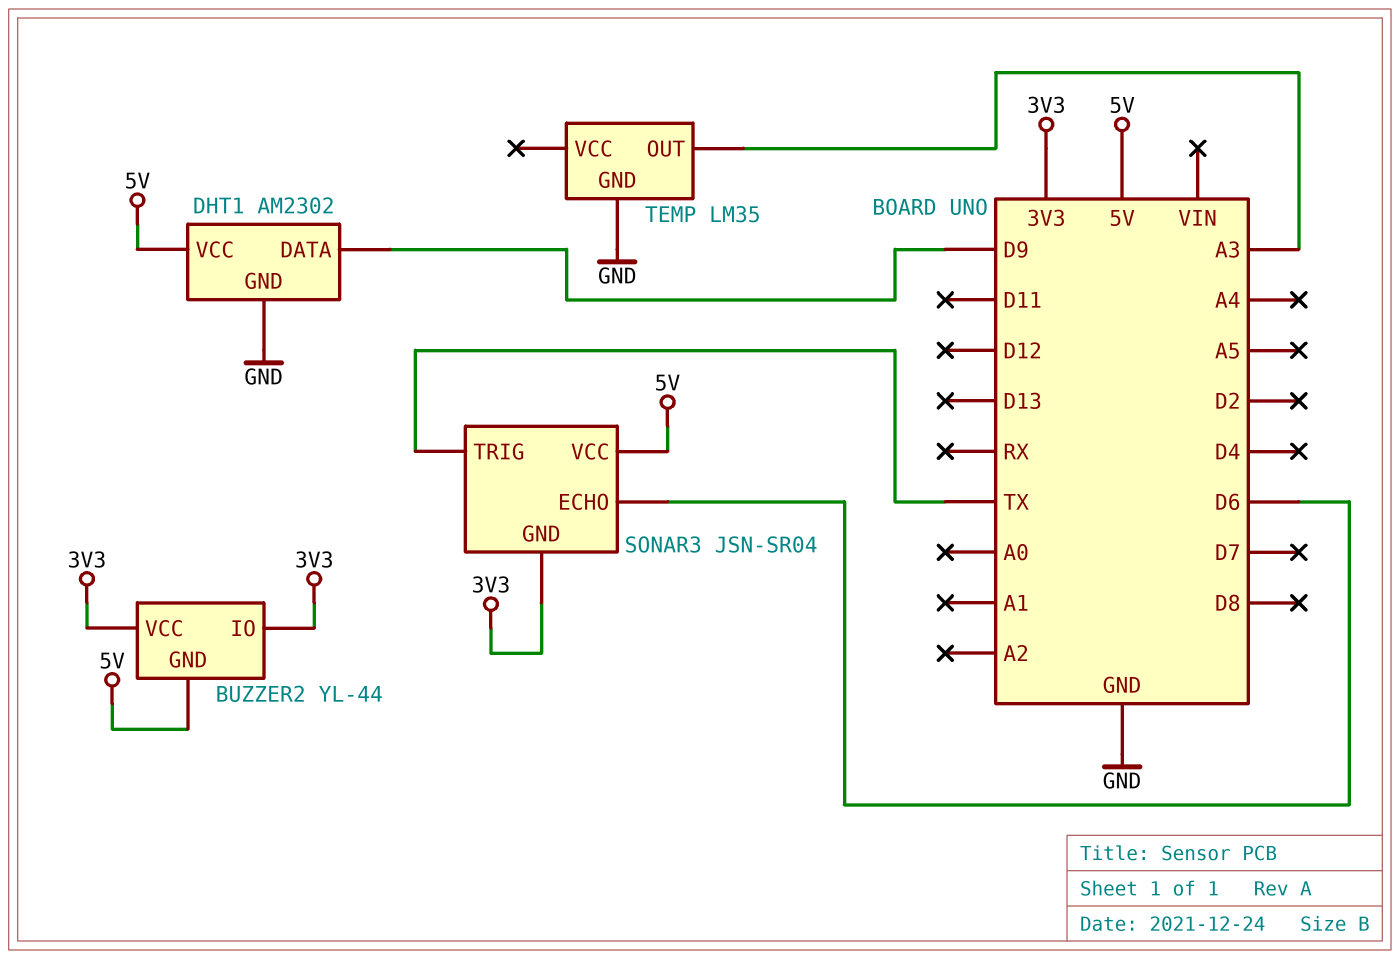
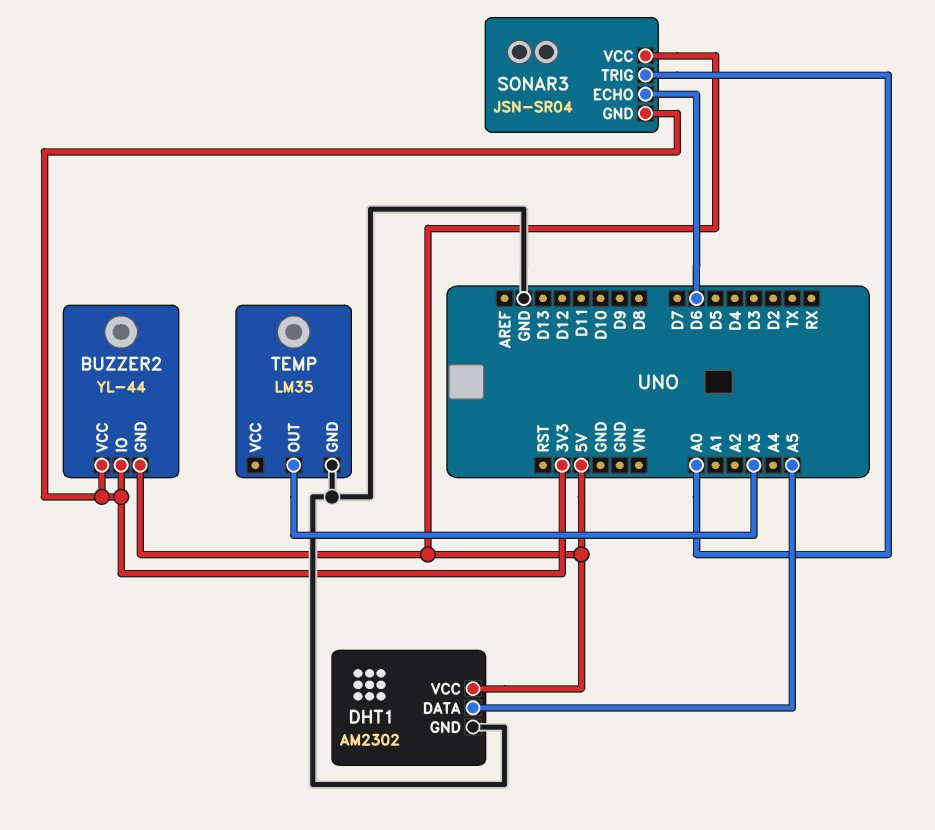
DHT1 pin DATA: D9 -> A5
SONAR3 pin TRIG: TX -> A0

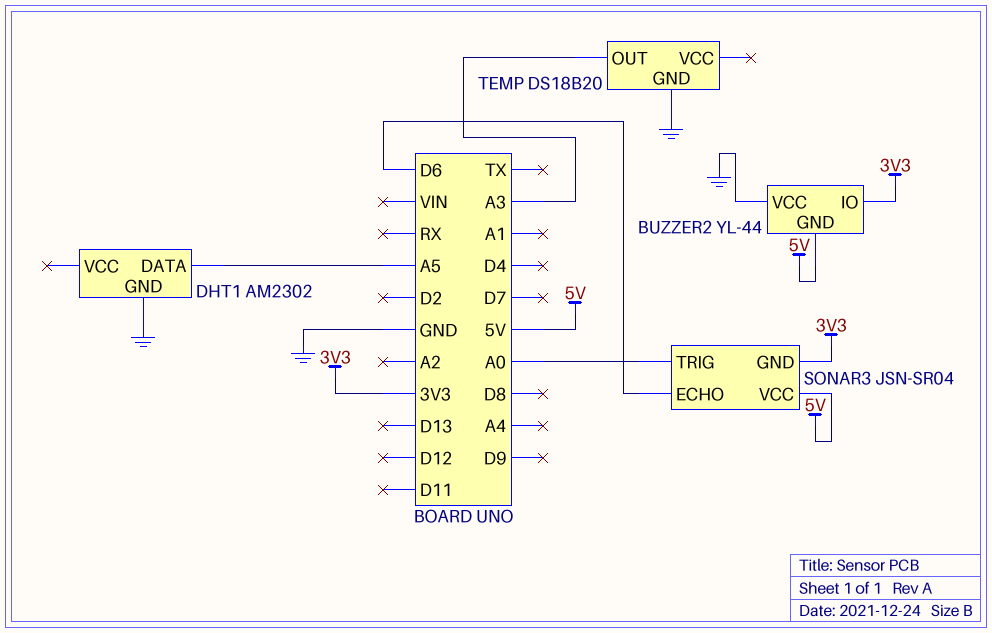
BUZZER2 pin VCC: 3V3 -> GND
DHT1 pin VCC: 5V -> none
TEMP: LM35 -> DS18B20

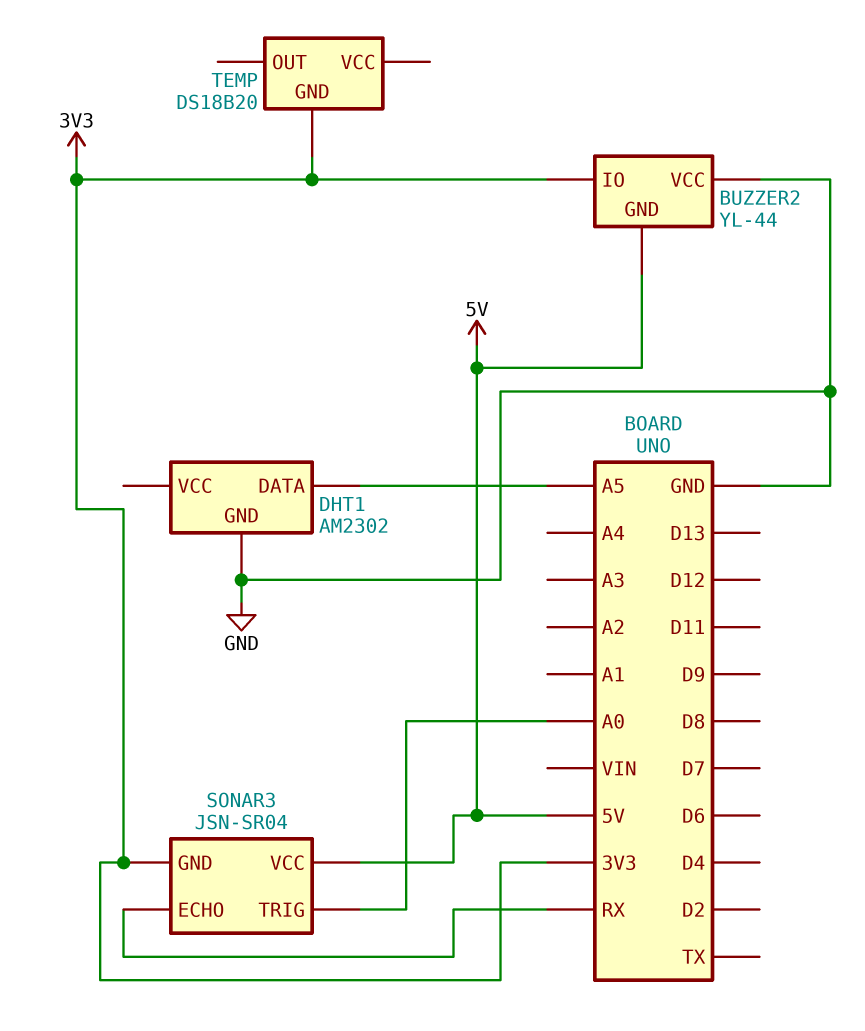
SONAR3 pin ECHO: D6 -> RX
TEMP pin GND: GND -> 3V3
TEMP pin OUT: A3 -> none

